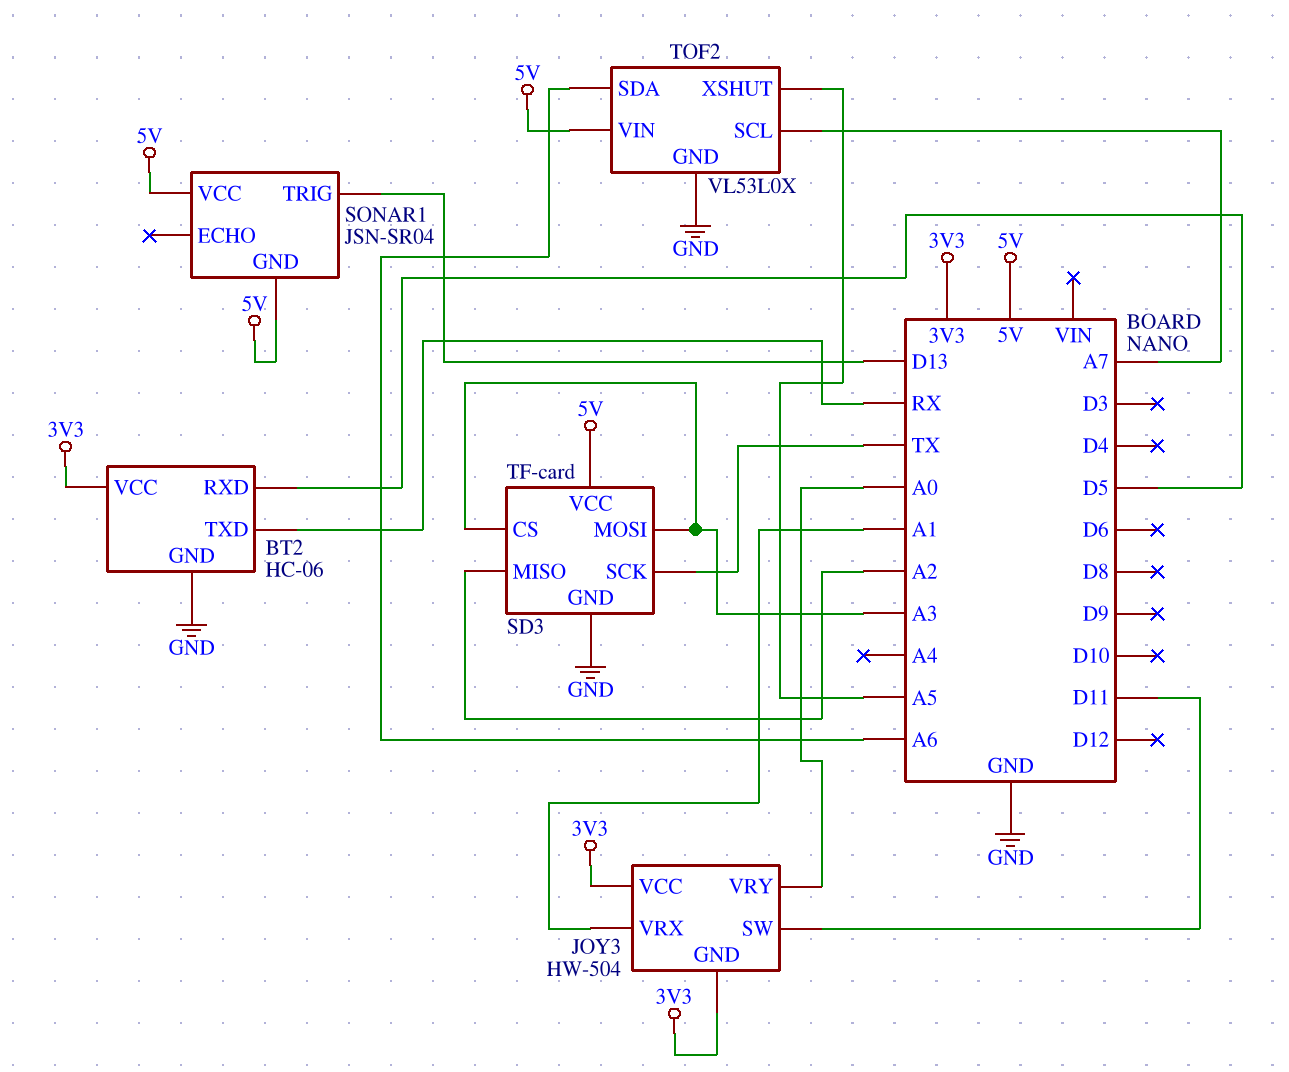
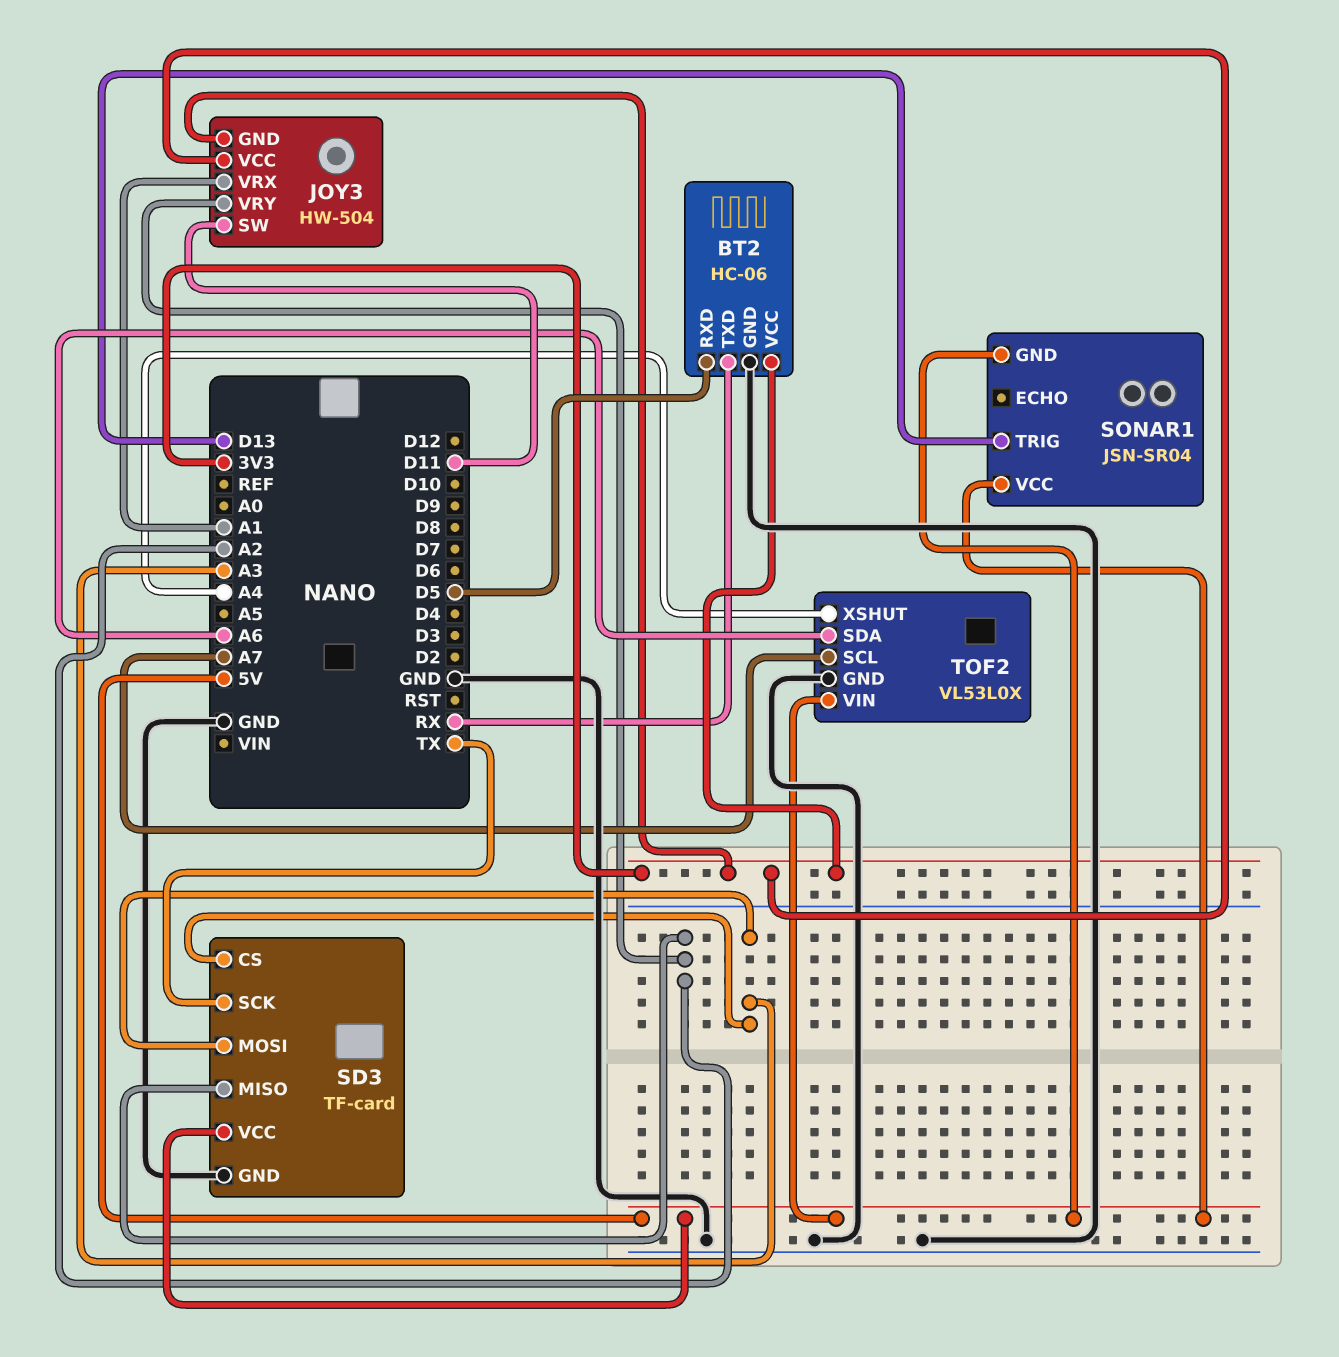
JOY3 pin VRY: A0 -> A2
TOF2 pin XSHUT: A5 -> A4

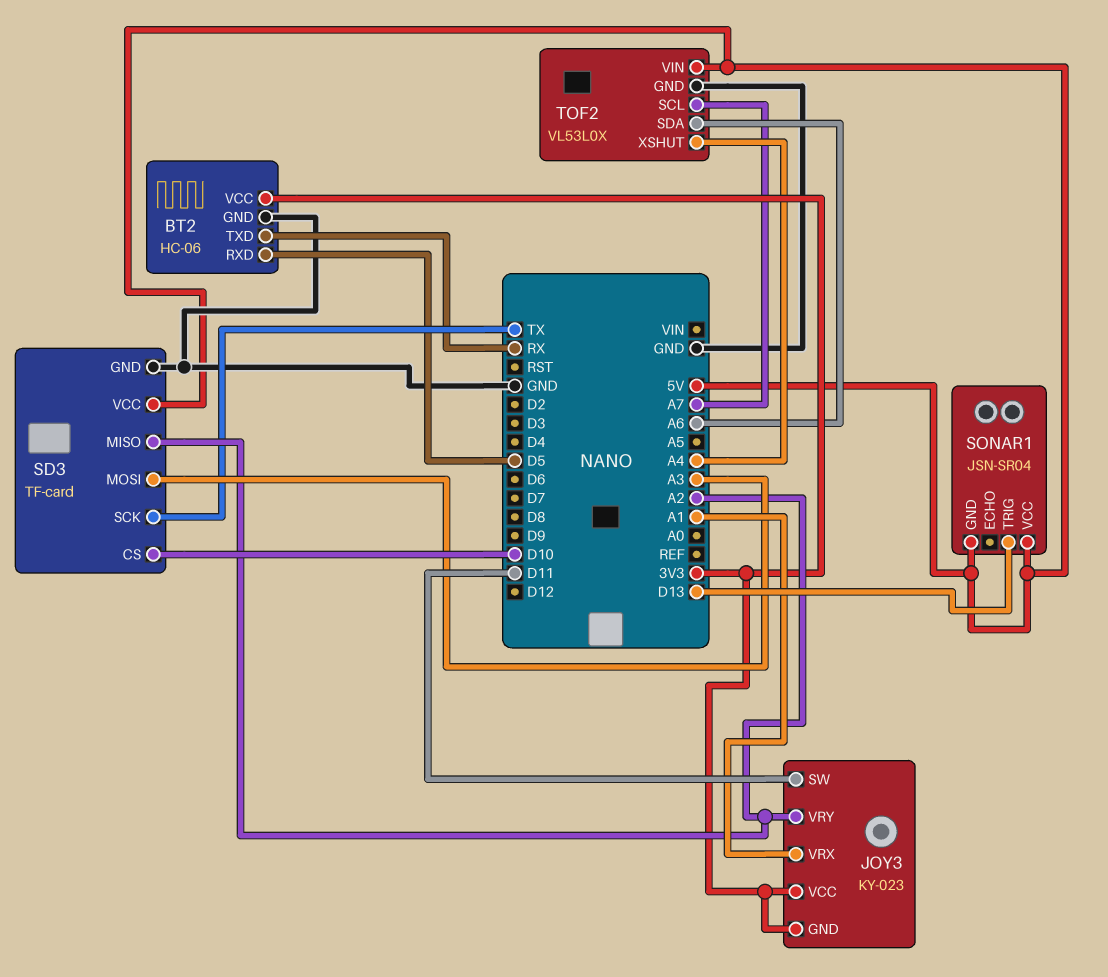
JOY3: HW-504 -> KY-023
SD3 pin CS: A3 -> D10

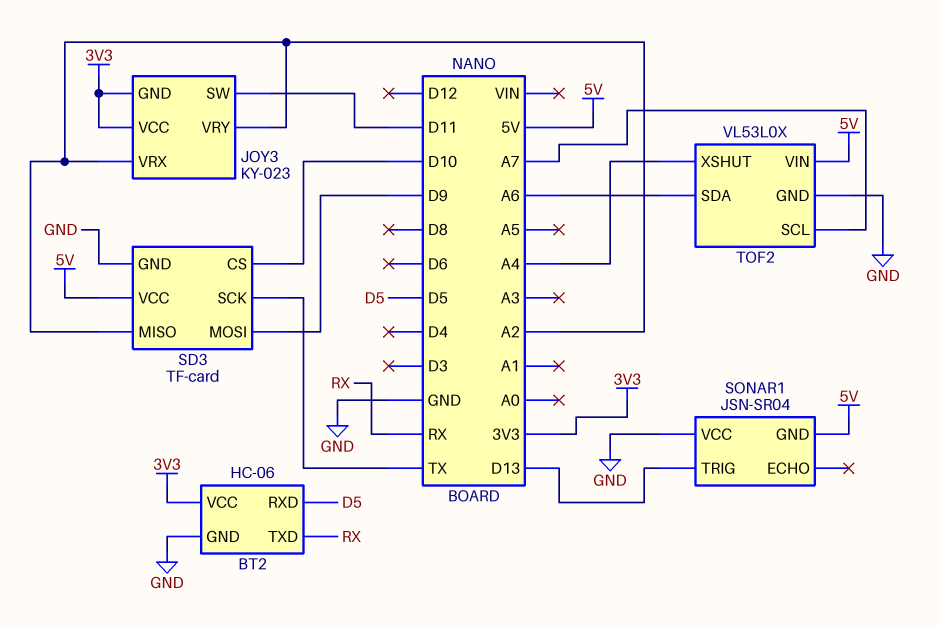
JOY3 pin VRX: A1 -> A2
SD3 pin MOSI: A3 -> D9
SONAR1 pin VCC: 5V -> GND

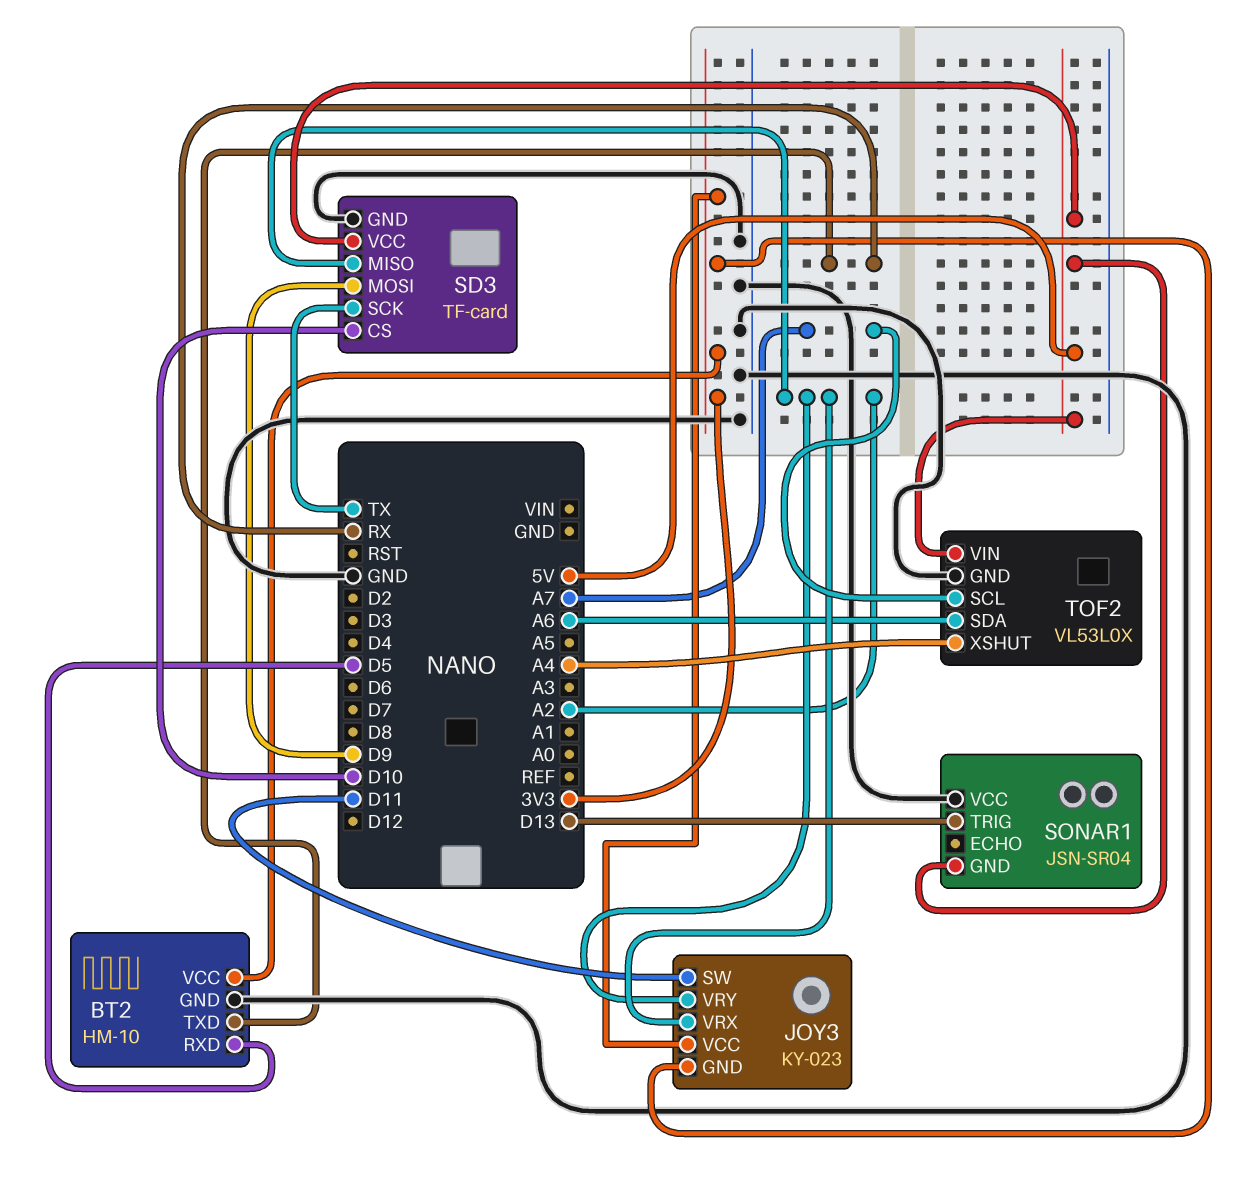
BT2: HC-06 -> HM-10

